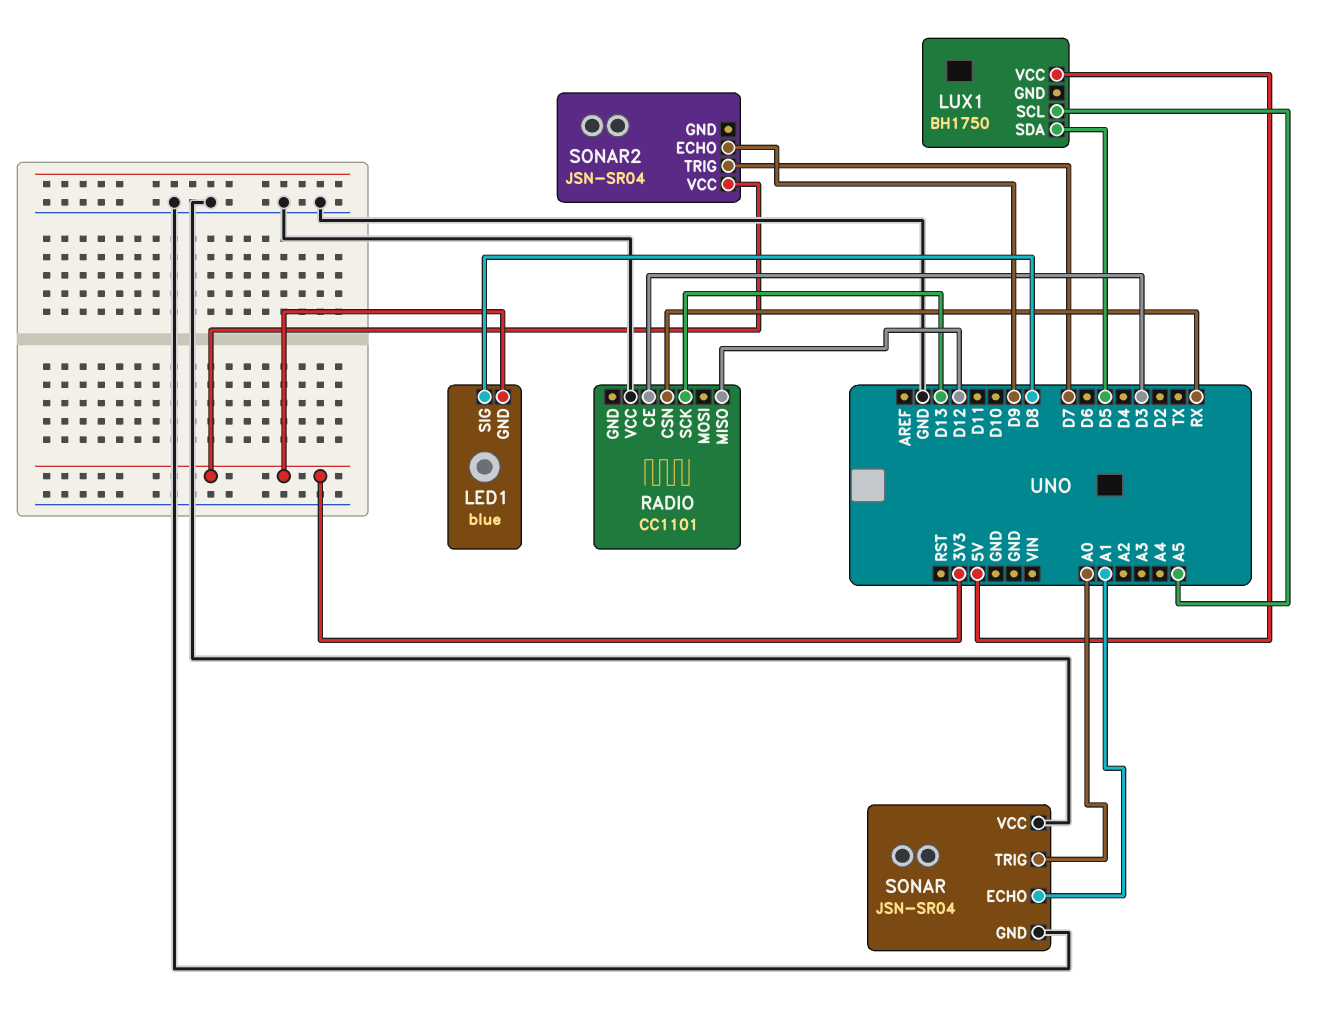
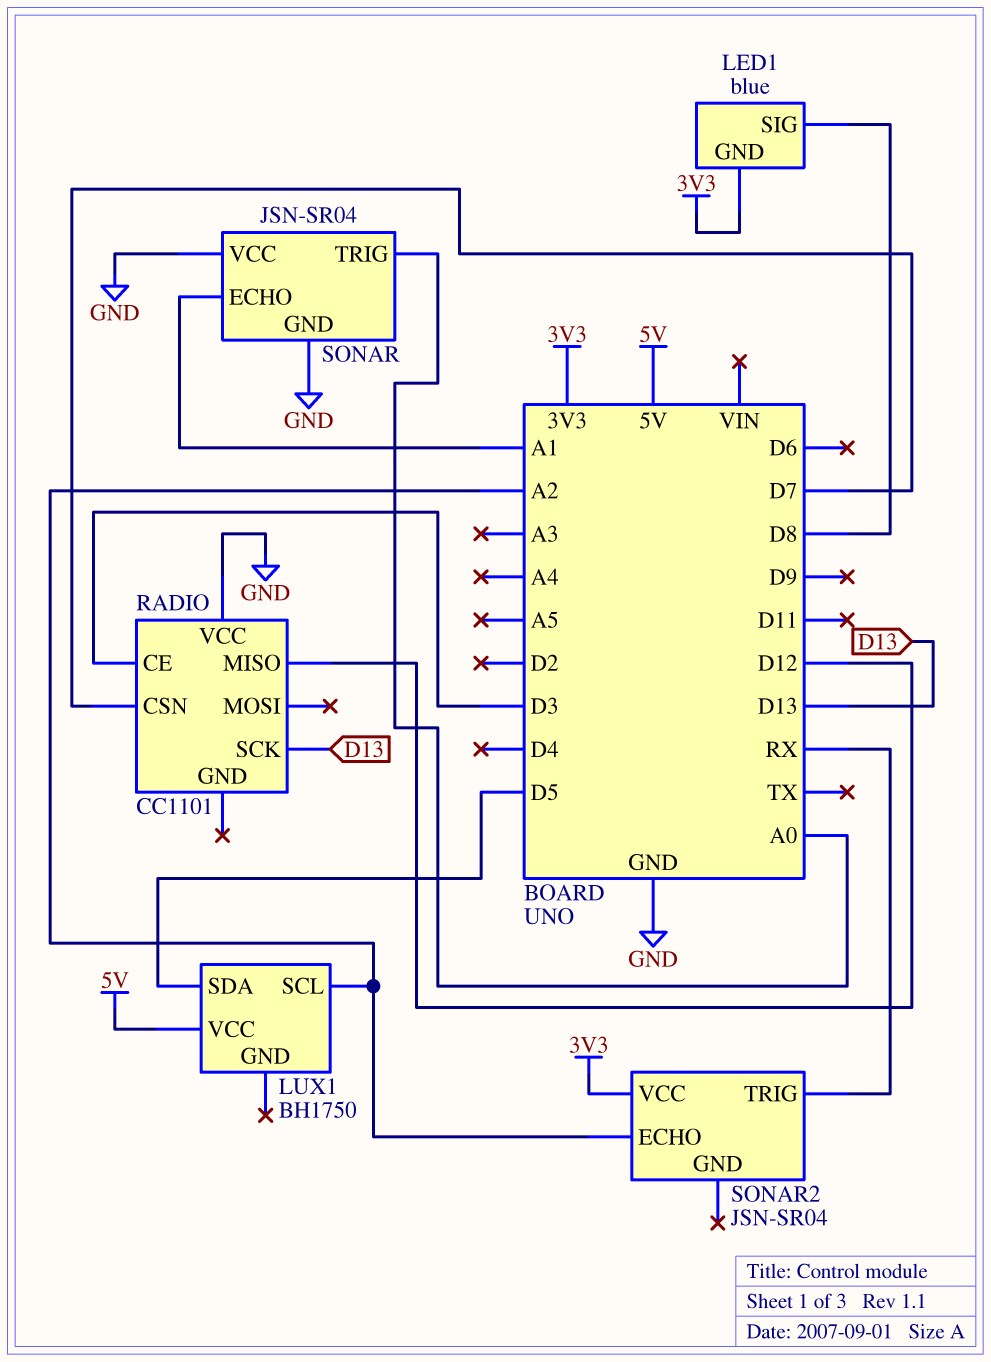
LUX1 pin SCL: A5 -> A2
RADIO pin CSN: RX -> D7
SONAR2 pin ECHO: D9 -> A2
SONAR2 pin TRIG: D7 -> RX

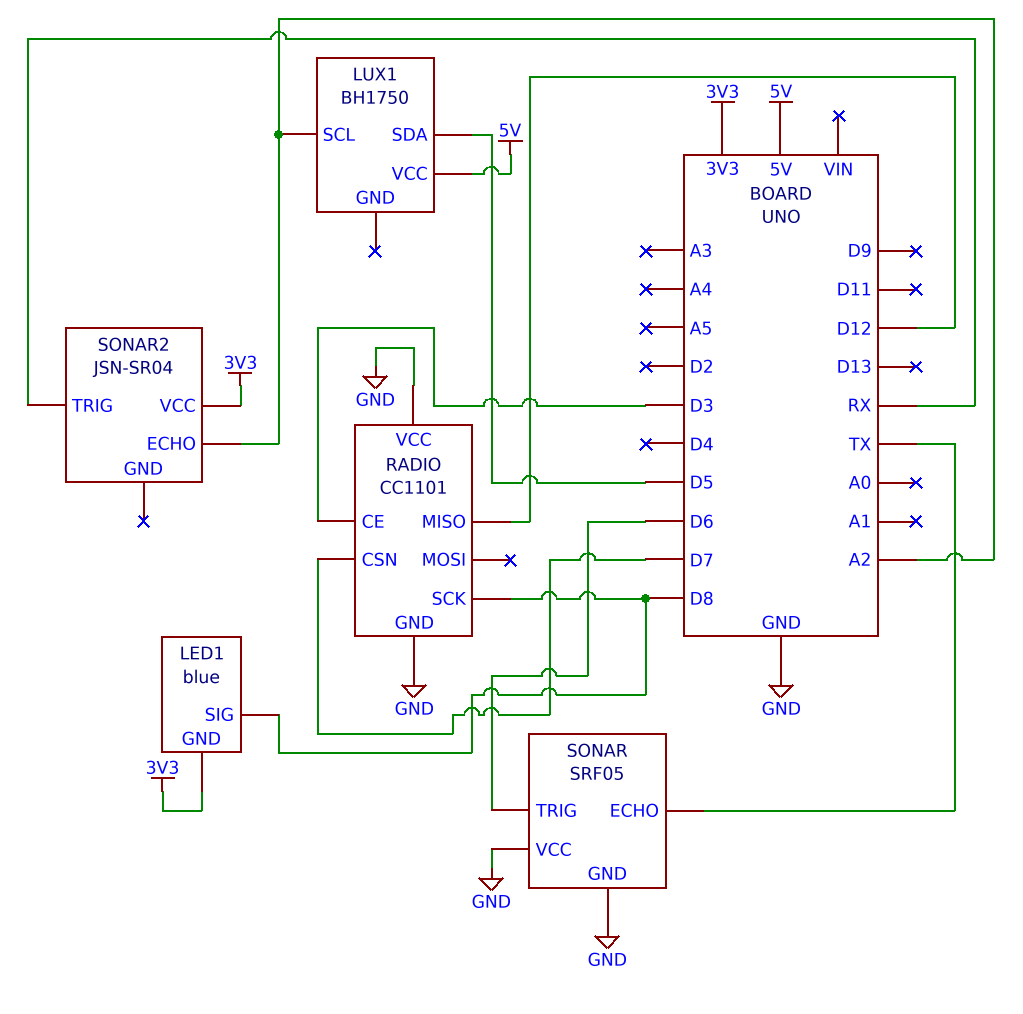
RADIO pin GND: none -> GND
RADIO pin SCK: D13 -> D8
SONAR: JSN-SR04 -> SRF05
SONAR pin ECHO: A1 -> TX
SONAR pin TRIG: A0 -> D6

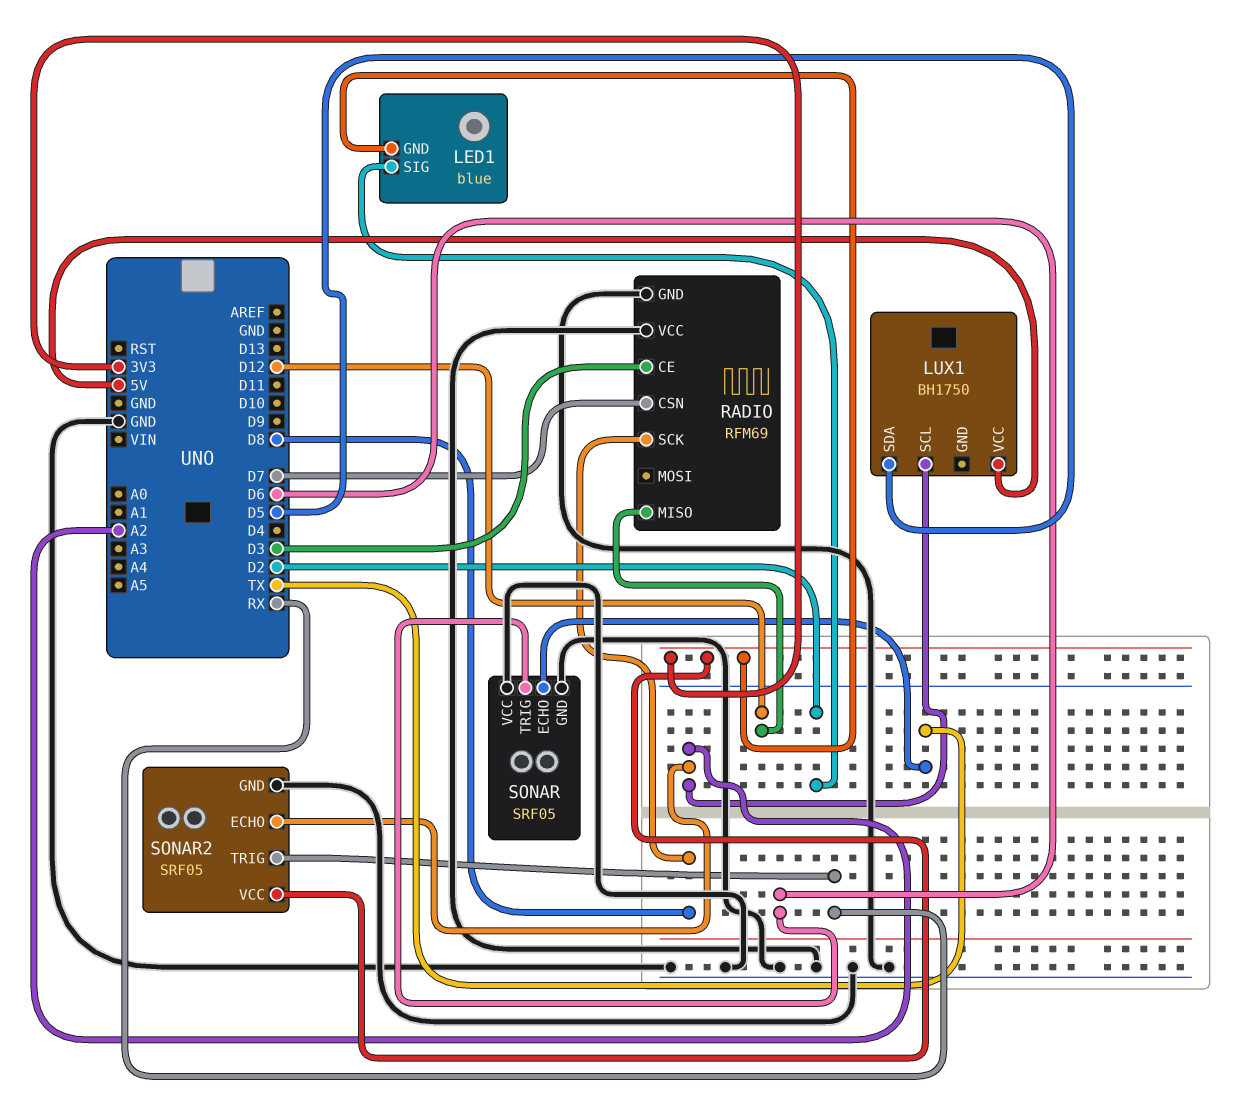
LED1 pin SIG: D8 -> D2
RADIO: CC1101 -> RFM69
SONAR2: JSN-SR04 -> SRF05
SONAR2 pin GND: none -> GND

